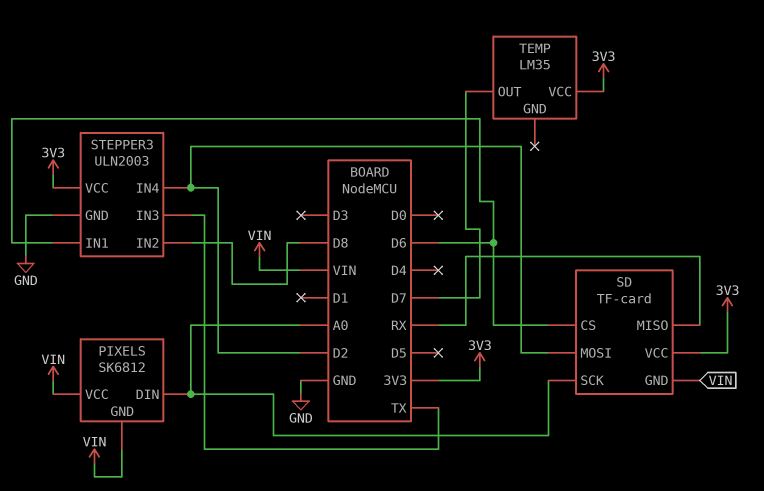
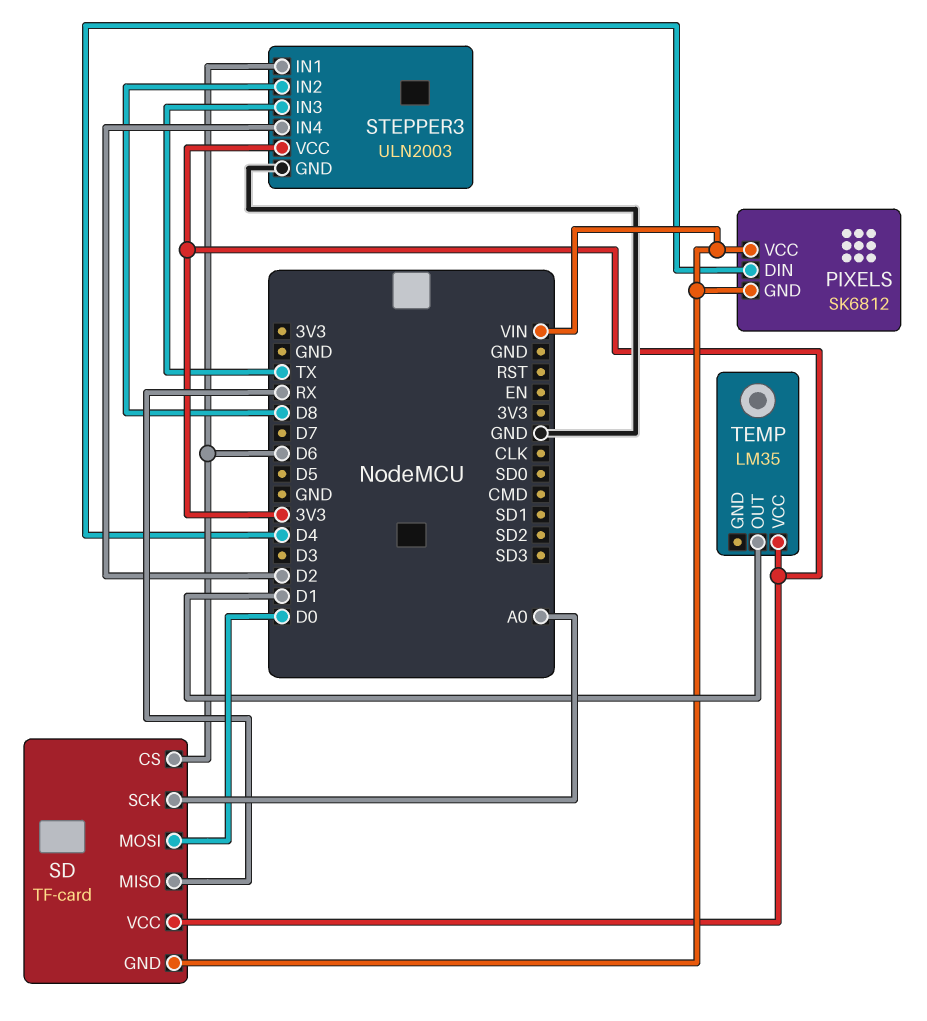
PIXELS pin DIN: A0 -> D4
SD pin MOSI: D2 -> D0
TEMP pin OUT: D7 -> D1

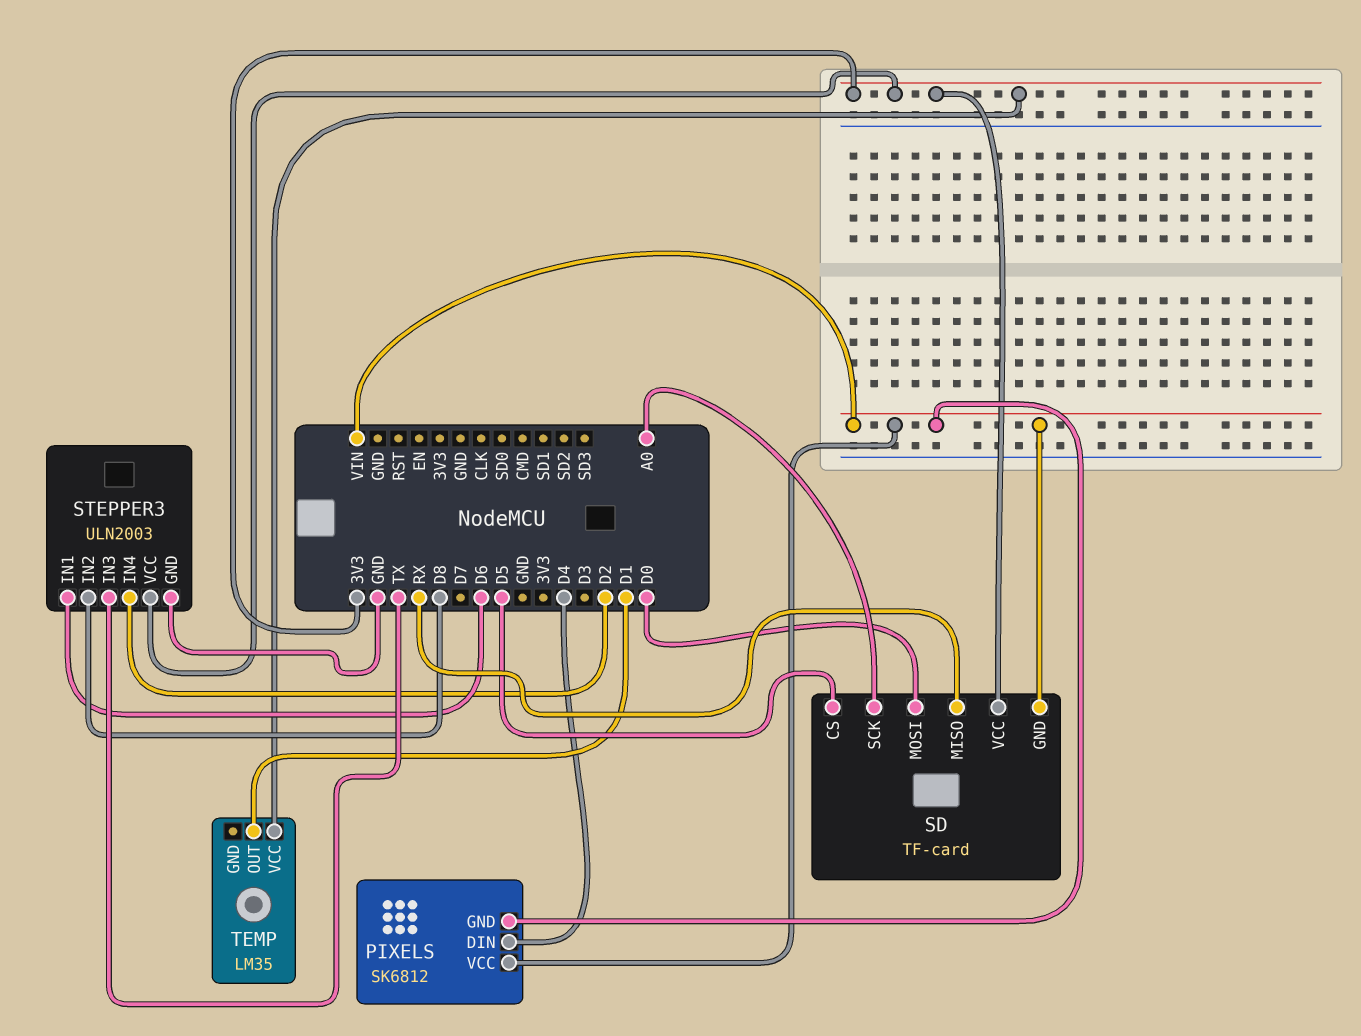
SD pin CS: D6 -> D5

